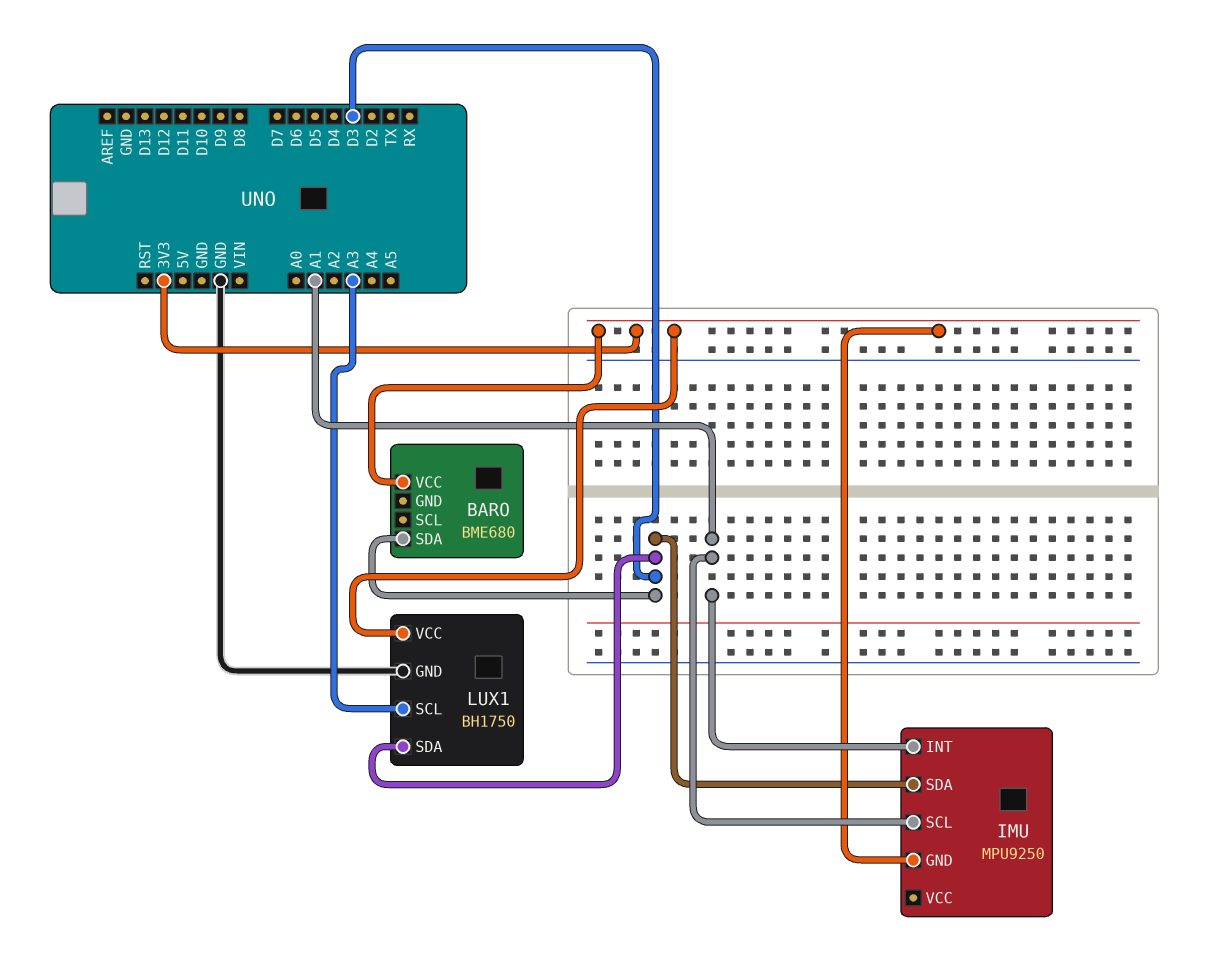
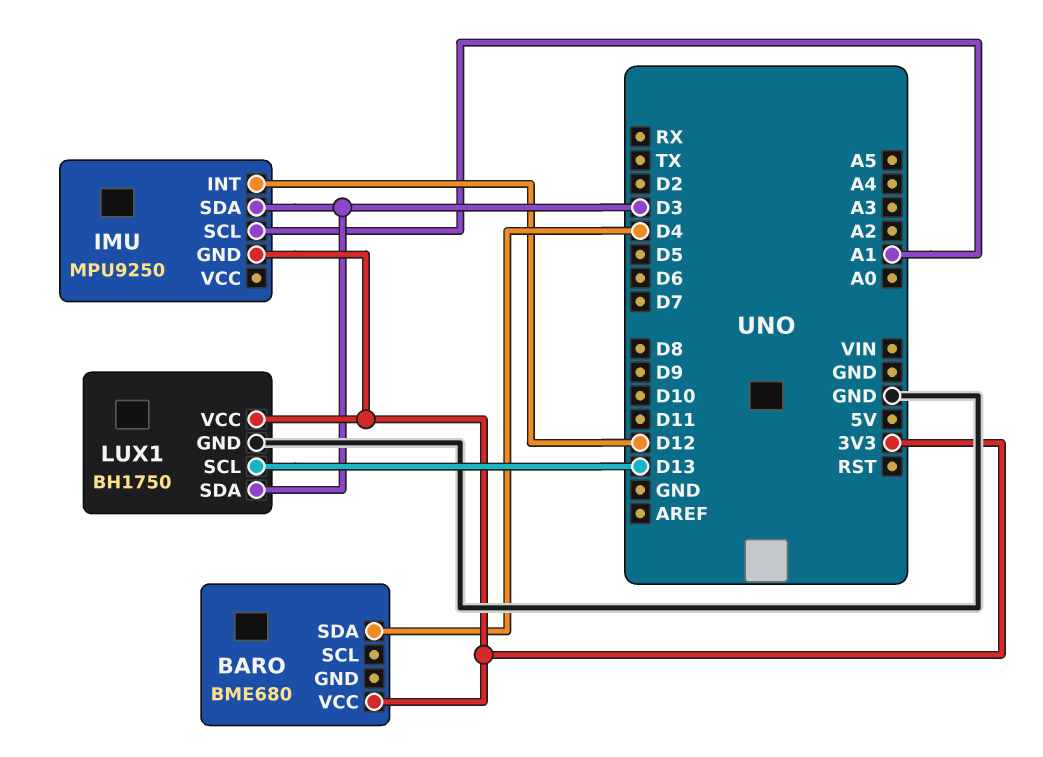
BARO pin SDA: D3 -> D4
IMU pin INT: A1 -> D12
LUX1 pin SCL: A3 -> D13

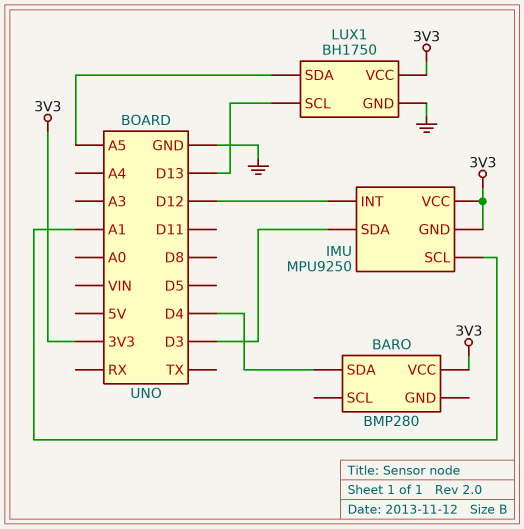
BARO: BME680 -> BMP280
IMU pin VCC: none -> 3V3
LUX1 pin SDA: D3 -> A5

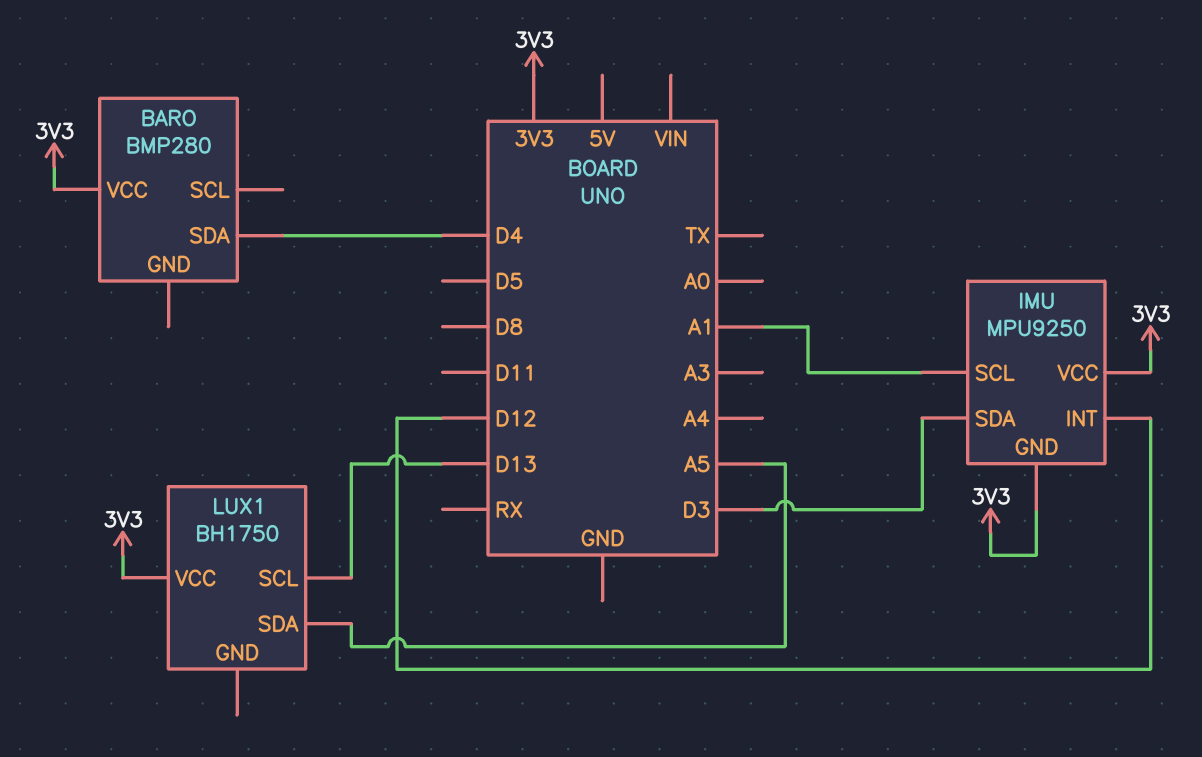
LUX1 pin GND: GND -> none

